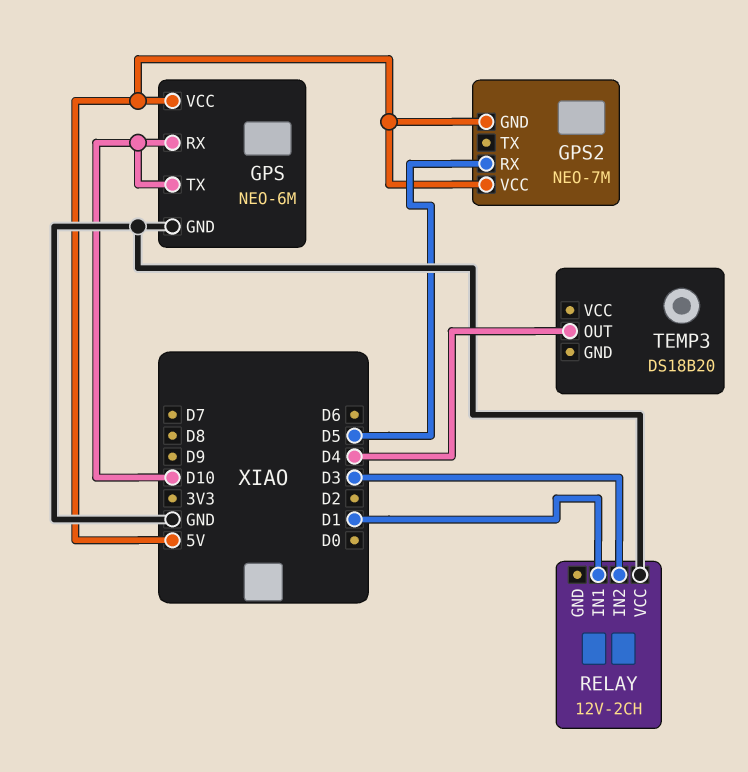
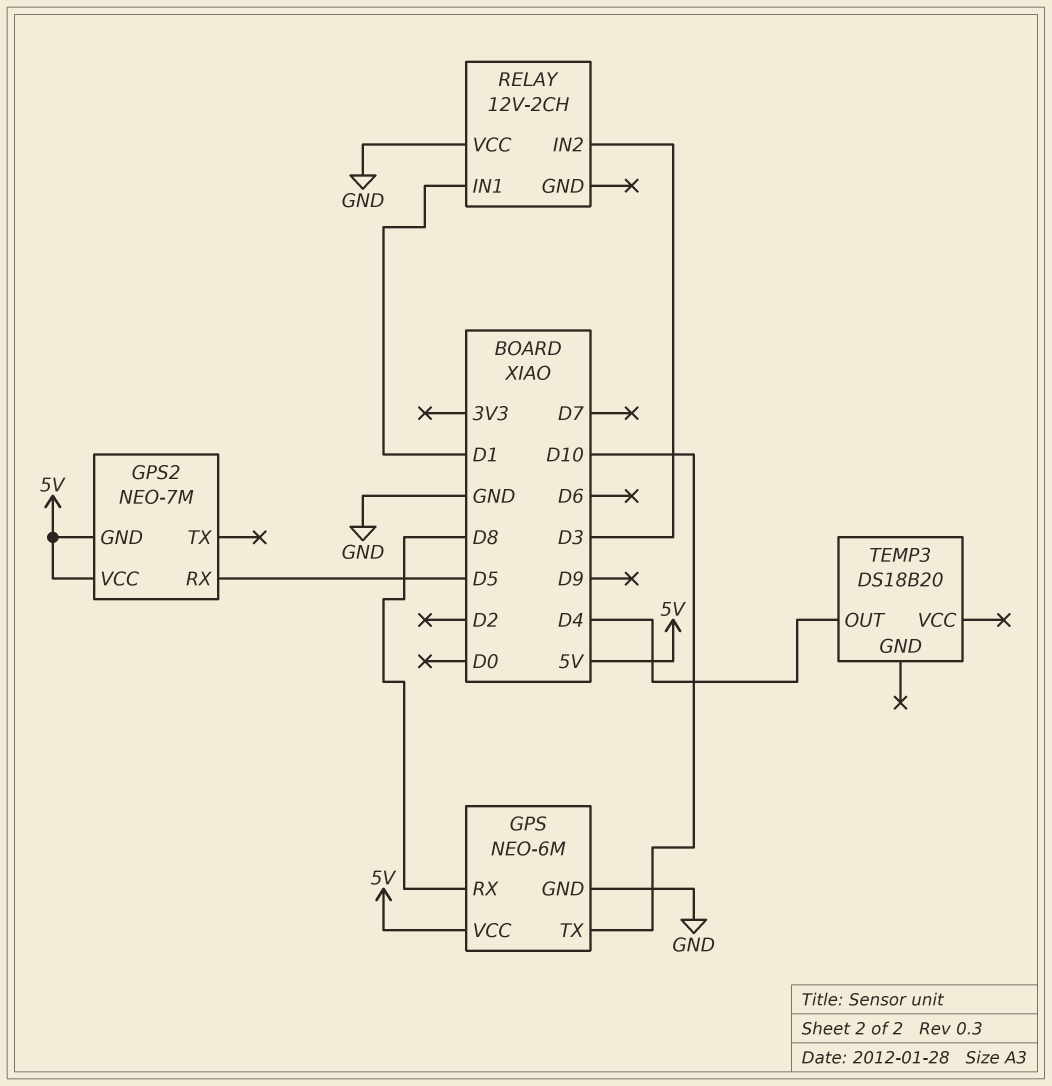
GPS pin RX: D10 -> D8

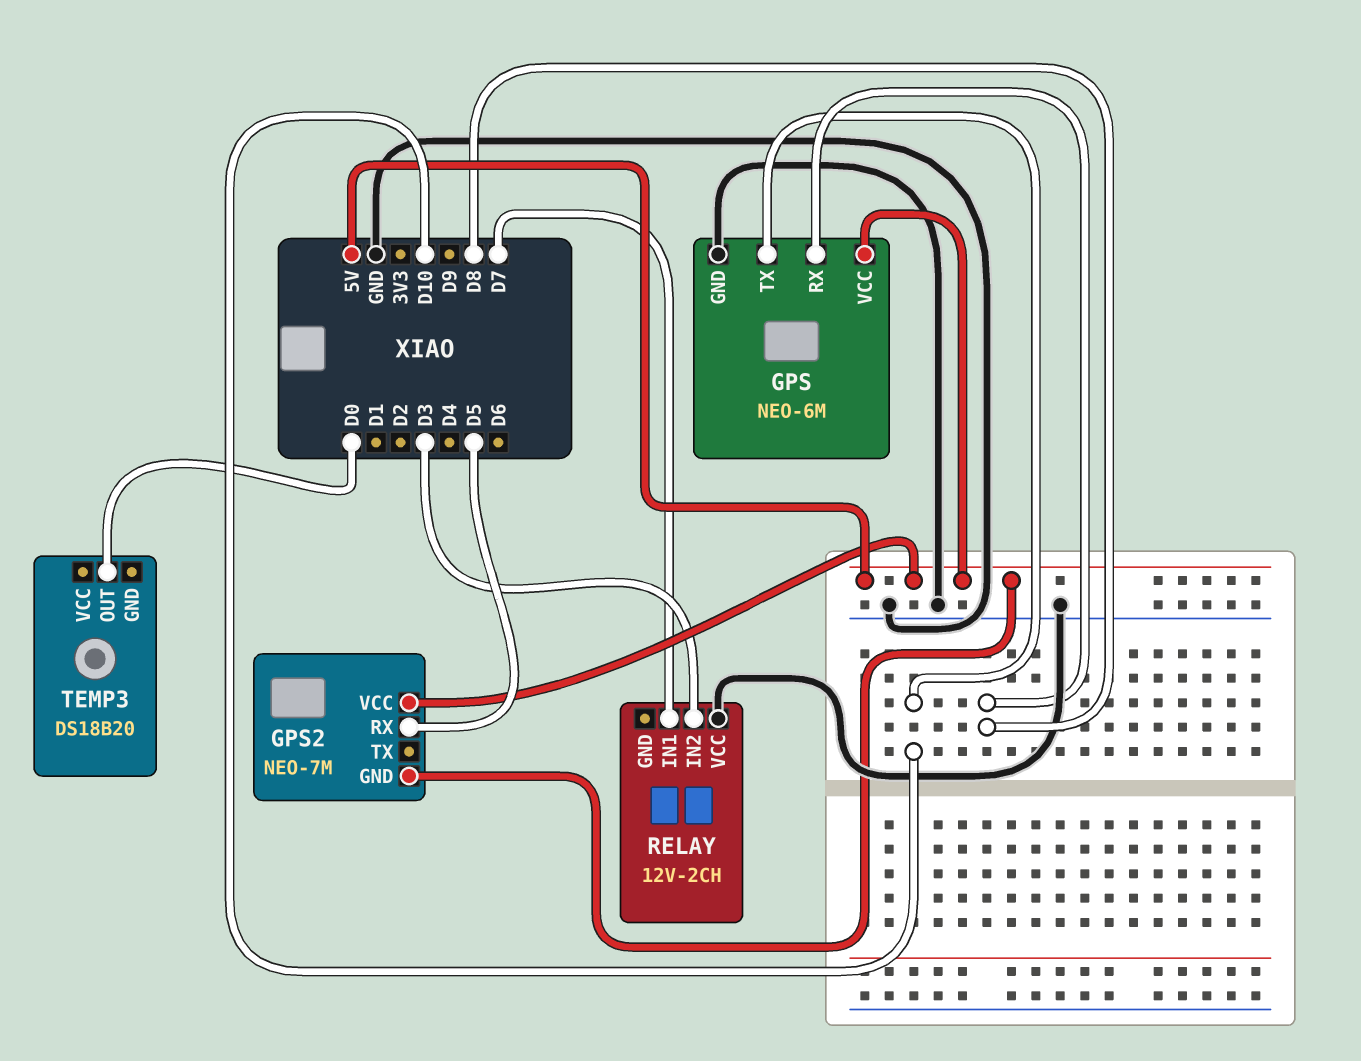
RELAY pin IN1: D1 -> D7
TEMP3 pin OUT: D4 -> D0

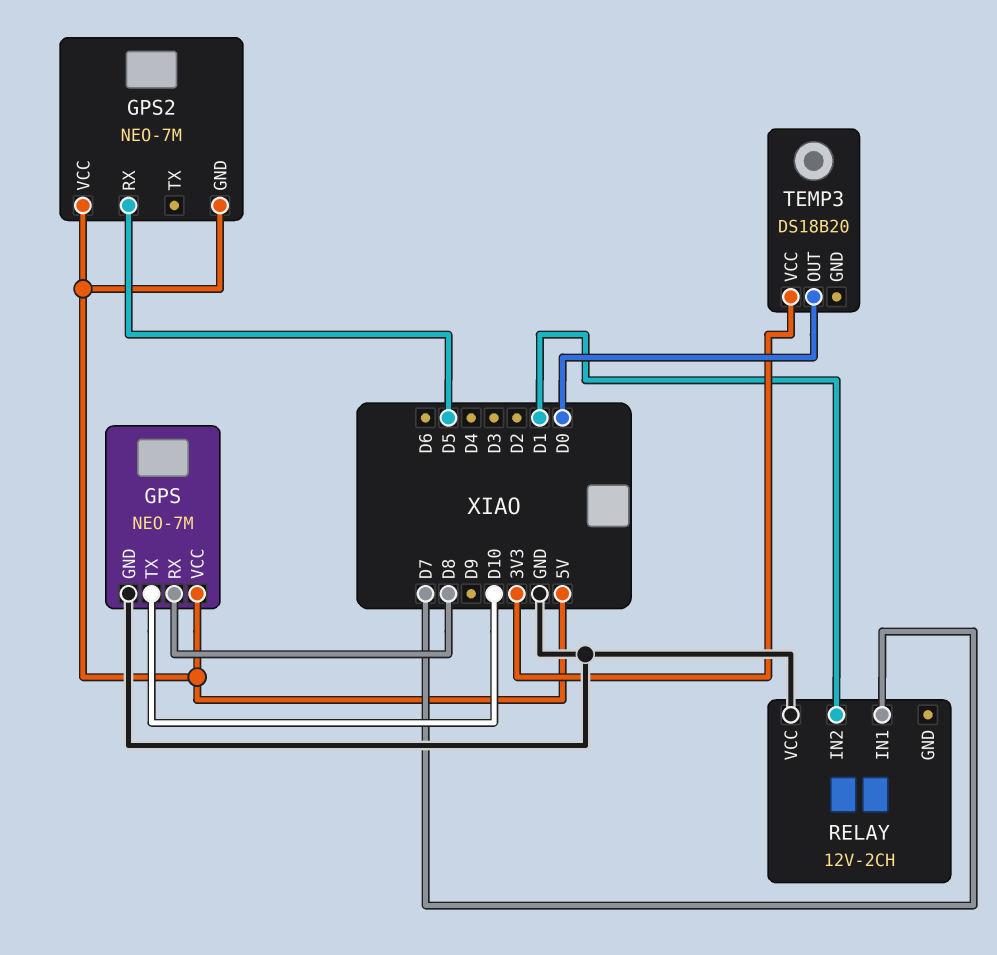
GPS: NEO-6M -> NEO-7M
RELAY pin IN2: D3 -> D1
TEMP3 pin VCC: none -> 3V3

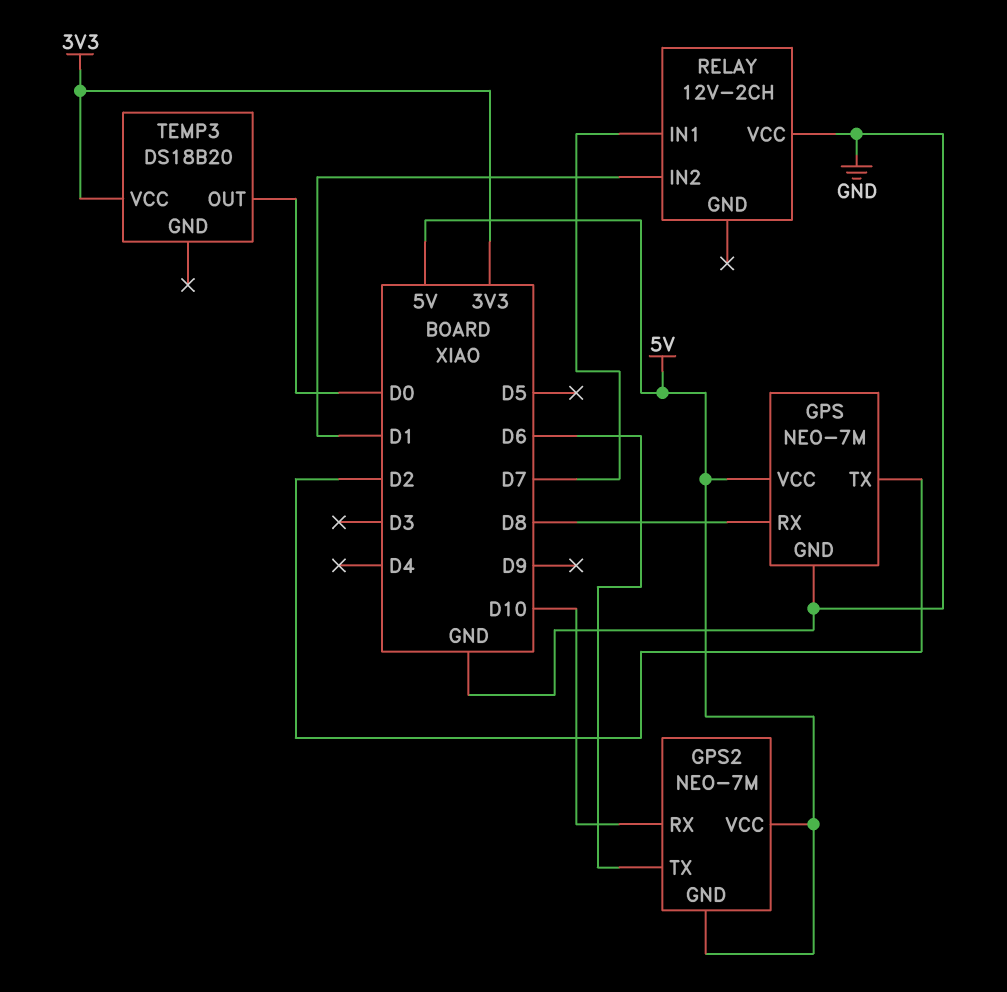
GPS pin TX: D10 -> D2
GPS2 pin RX: D5 -> D10
GPS2 pin TX: none -> D6

